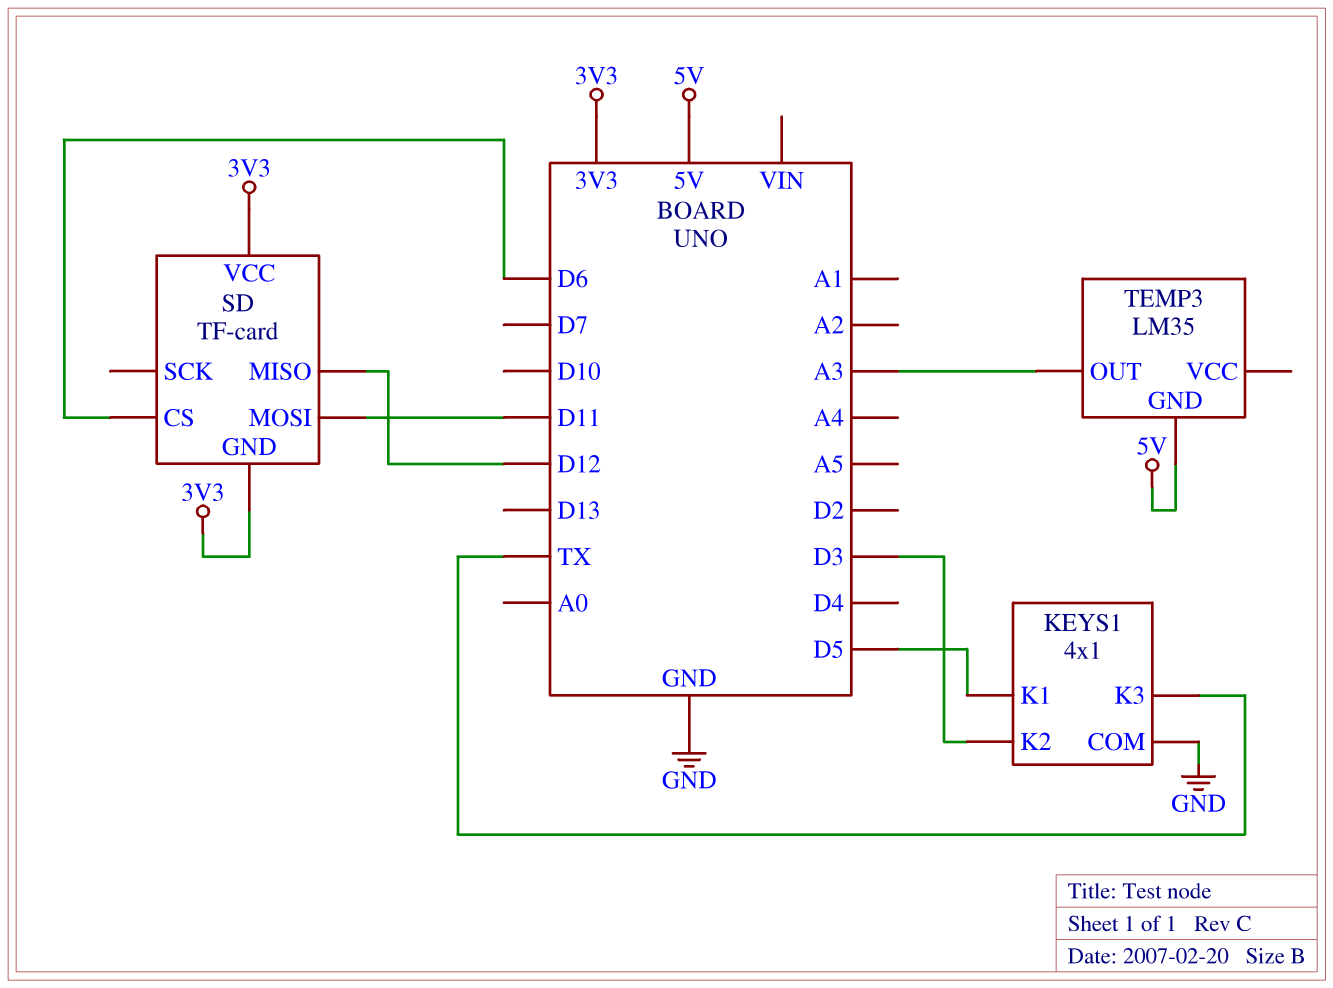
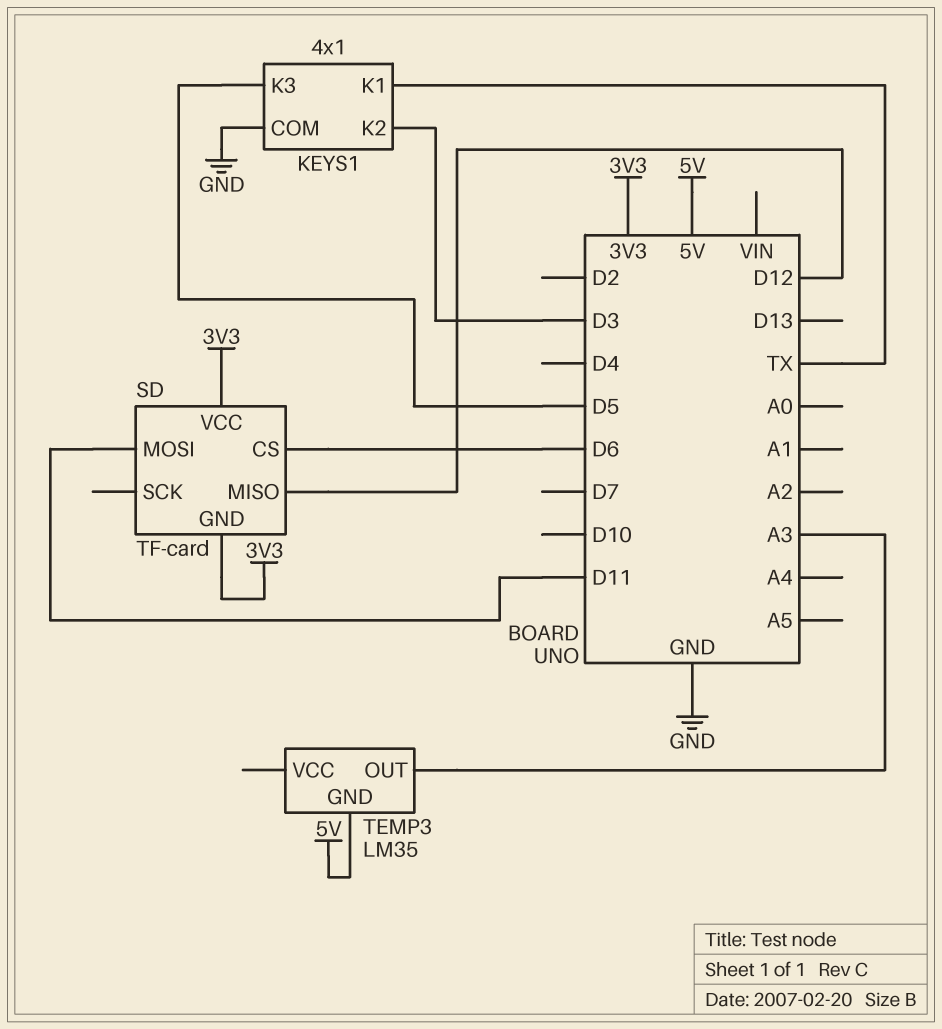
KEYS1 pin K1: D5 -> TX
KEYS1 pin K3: TX -> D5

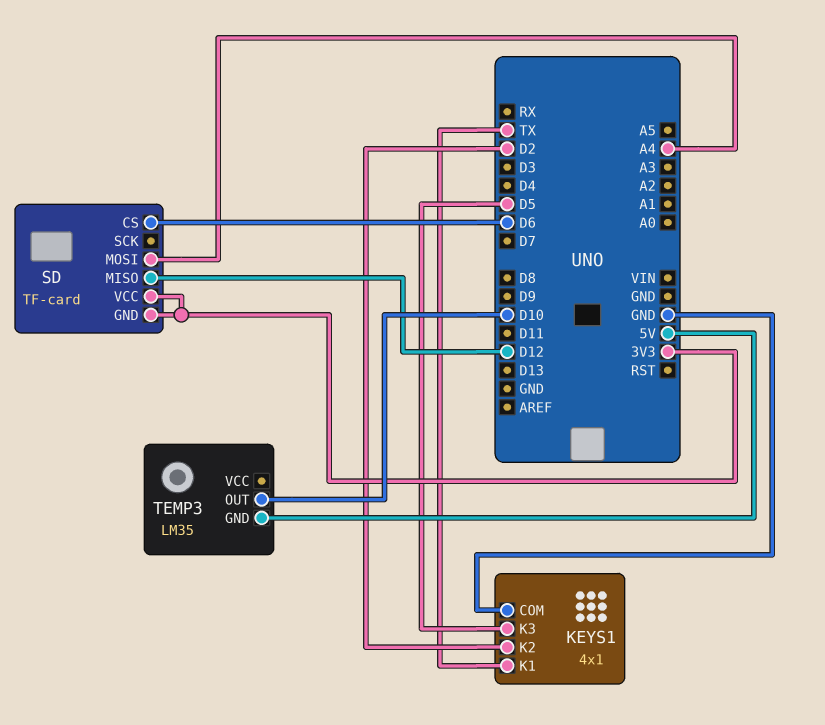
KEYS1 pin K2: D3 -> D2
SD pin MOSI: D11 -> A4
TEMP3 pin OUT: A3 -> D10

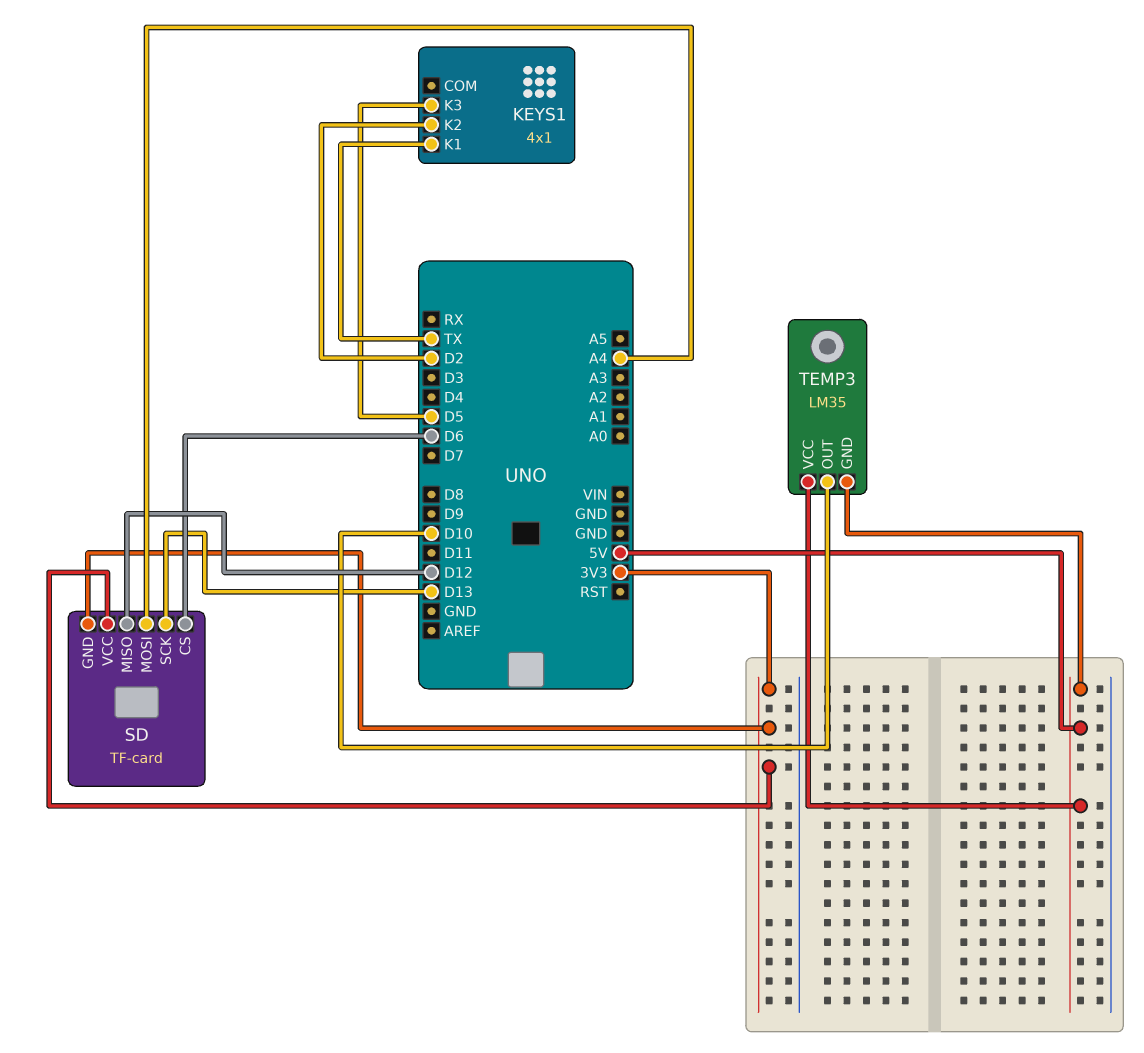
KEYS1 pin COM: GND -> none
SD pin SCK: none -> D13
TEMP3 pin VCC: none -> 5V

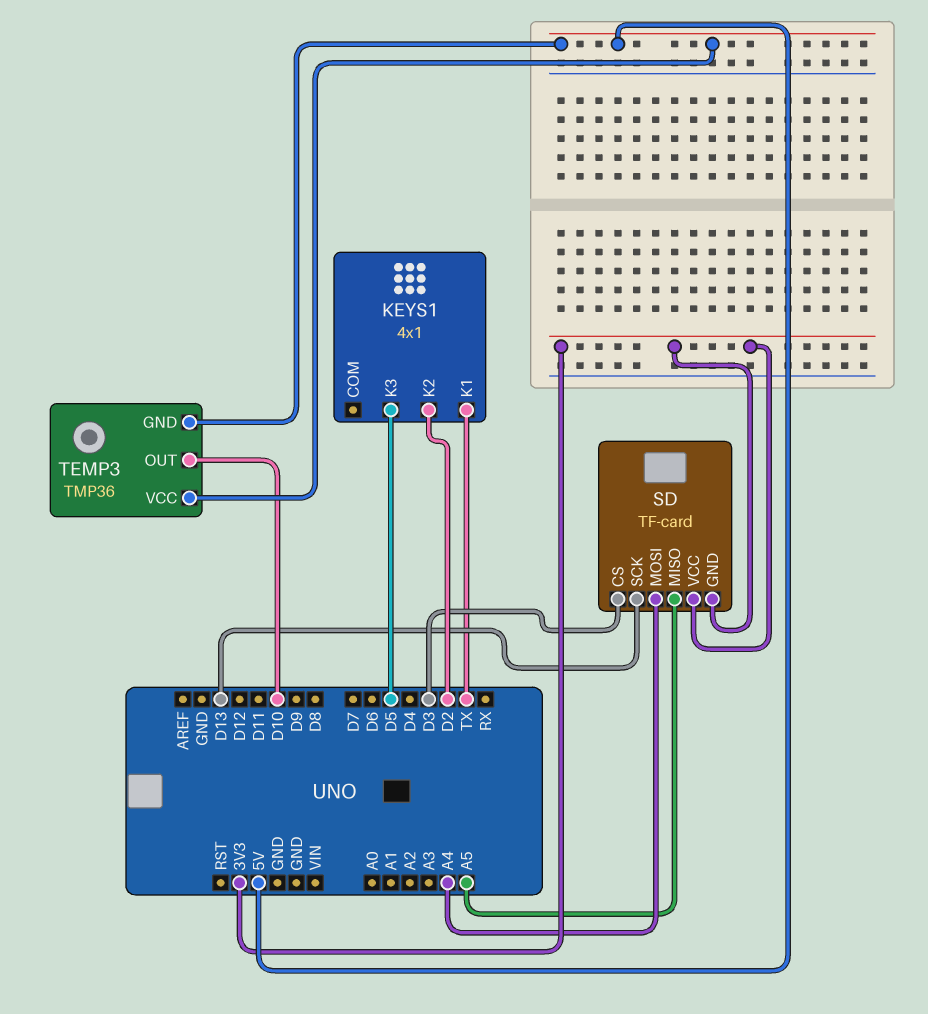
SD pin CS: D6 -> D3
SD pin MISO: D12 -> A5
TEMP3: LM35 -> TMP36

